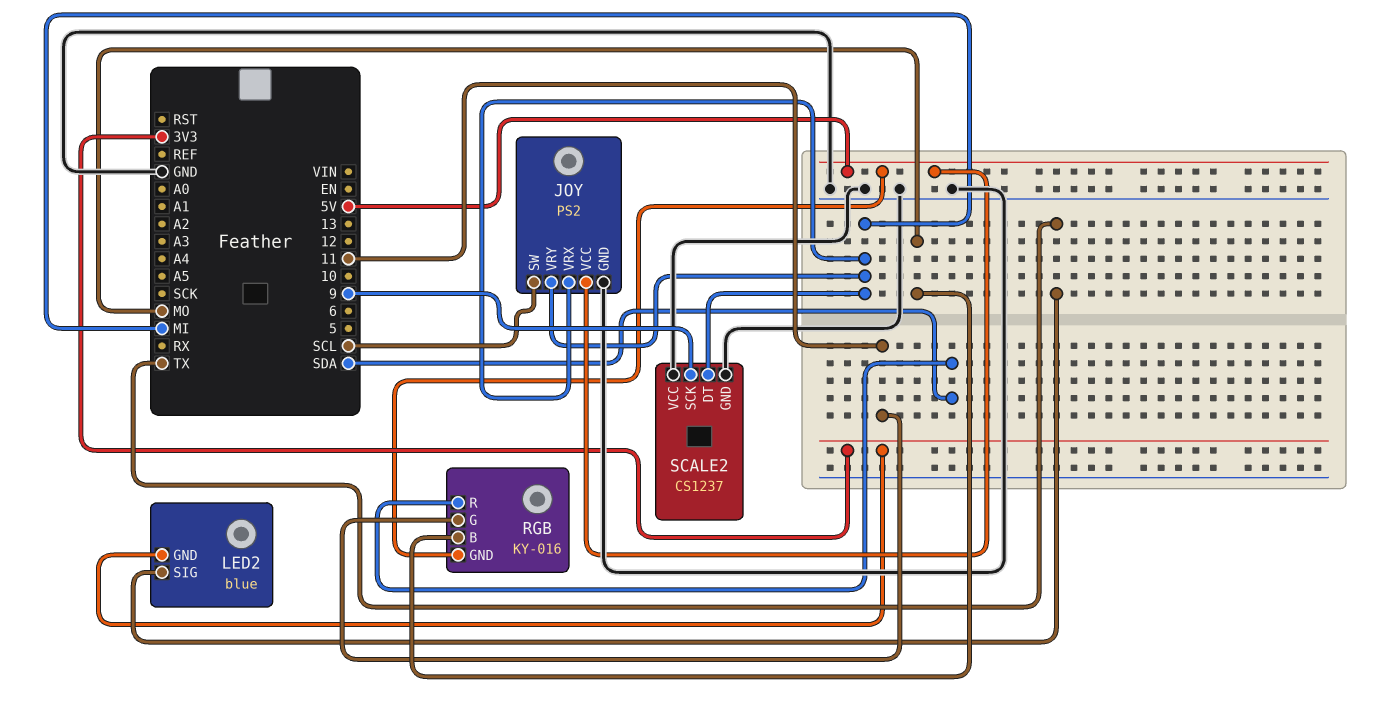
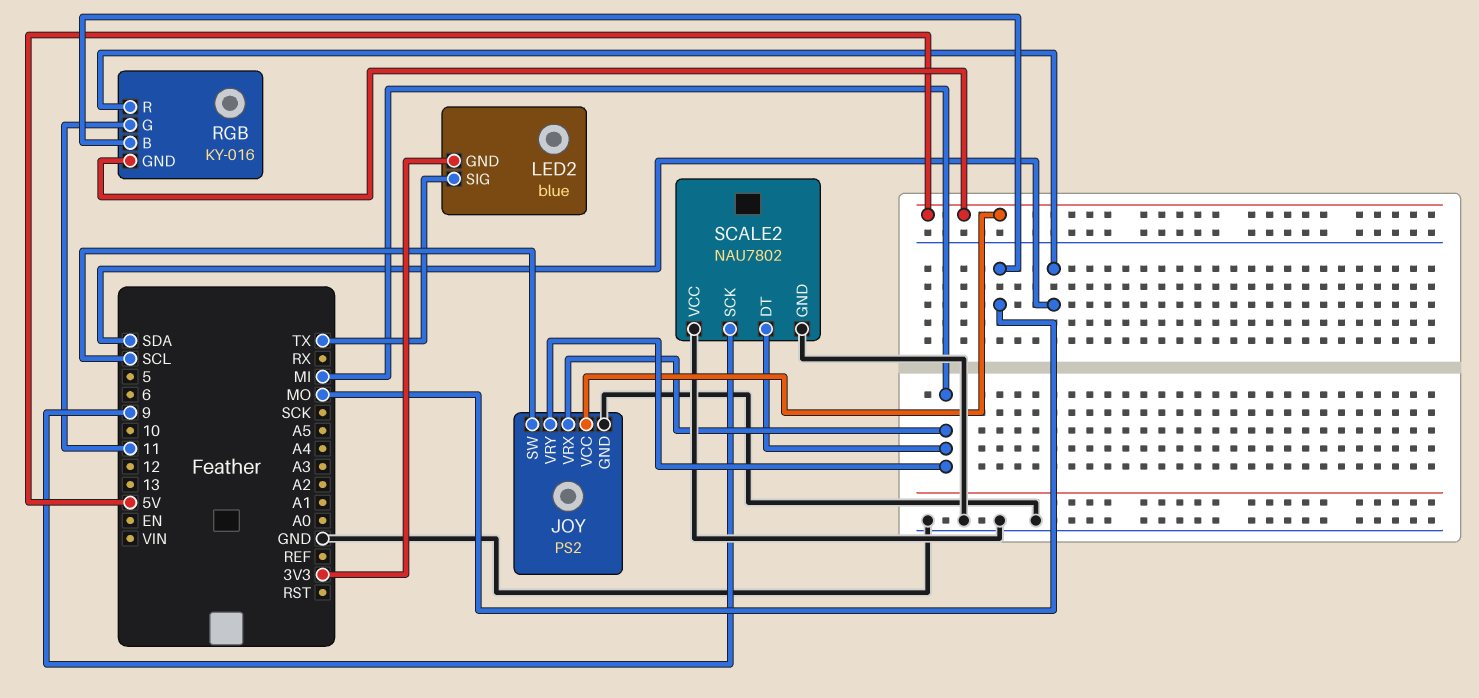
SCALE2: CS1237 -> NAU7802

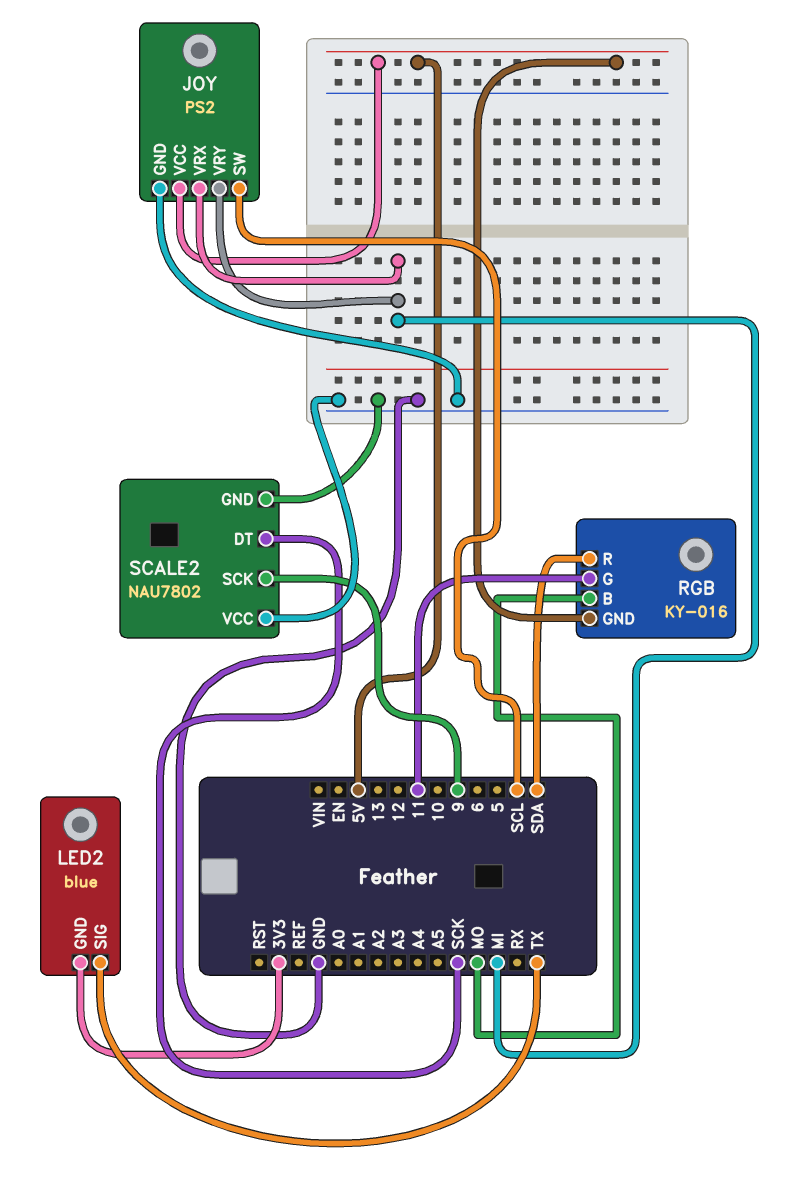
SCALE2 pin DT: MI -> SCK

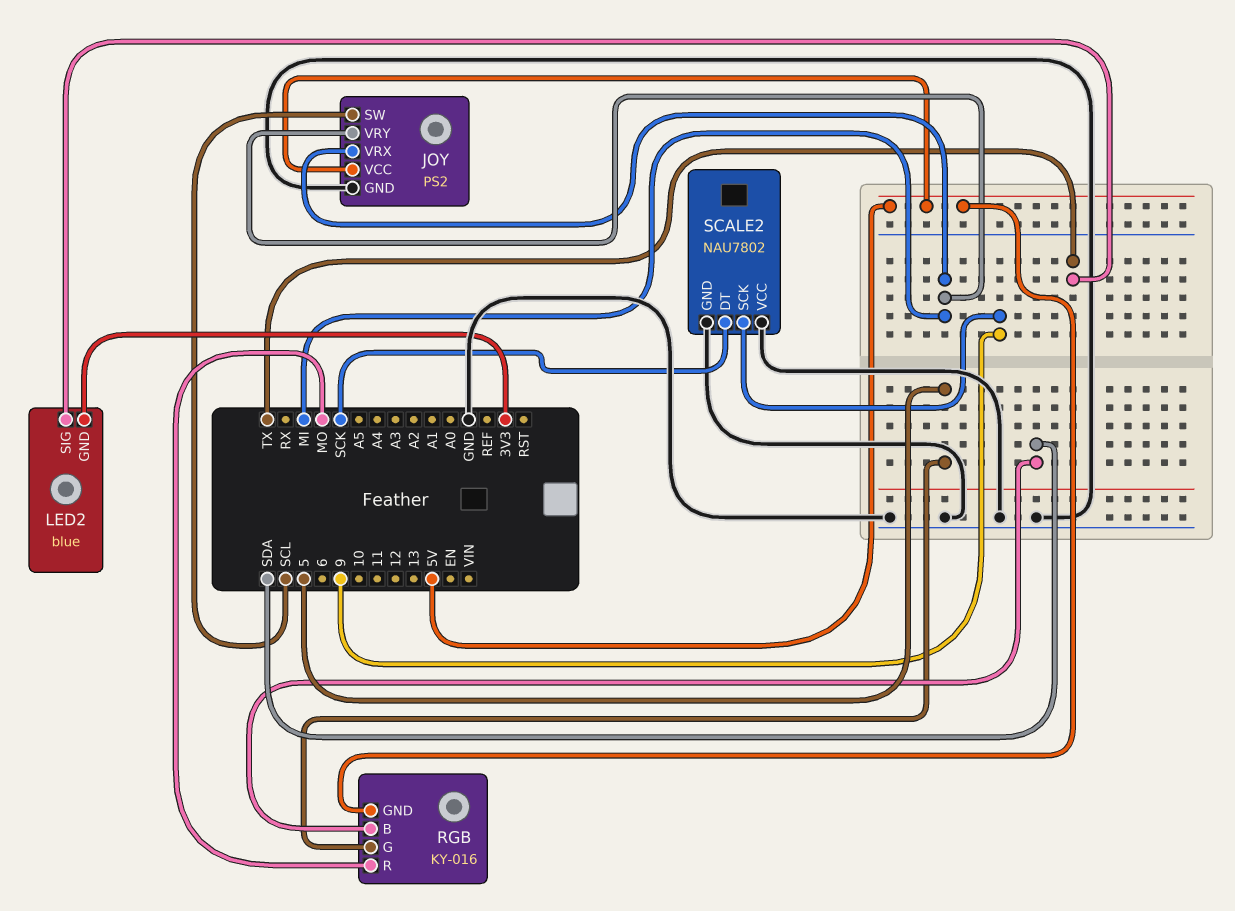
RGB pin B: MO -> SDA
RGB pin G: 11 -> 5
RGB pin R: SDA -> MO

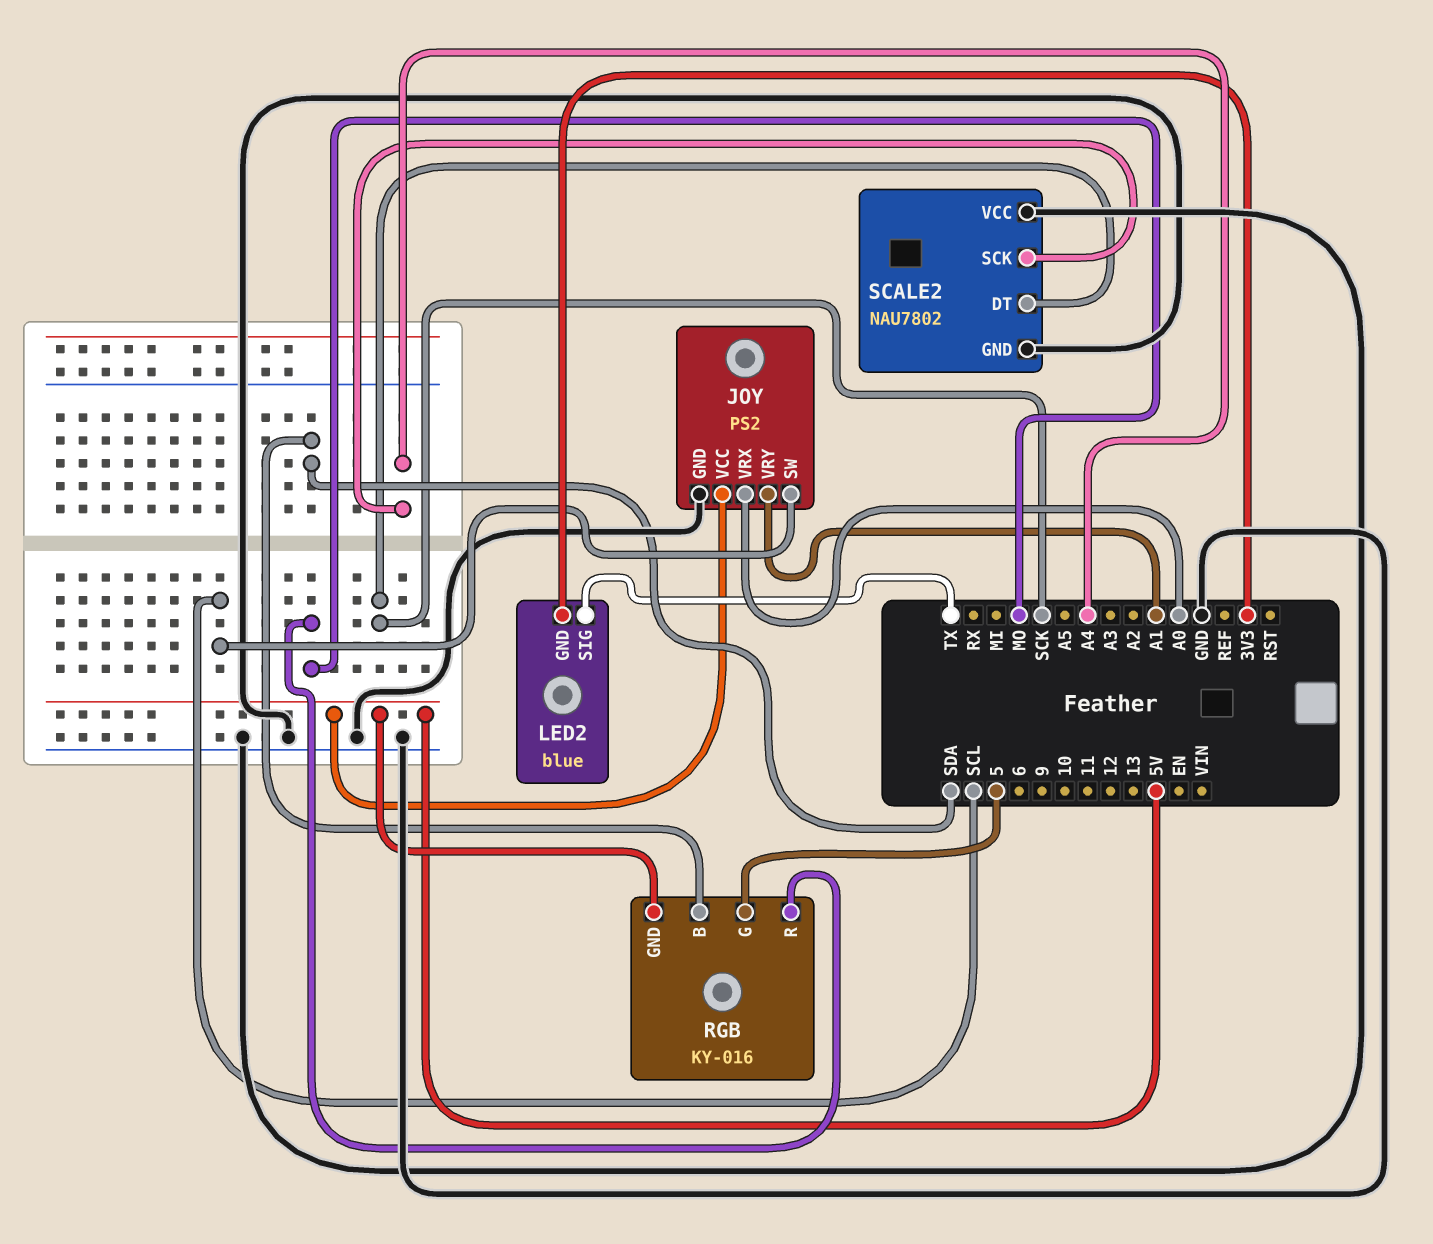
JOY pin VRX: MI -> A0
JOY pin VRY: MI -> A1
SCALE2 pin SCK: 9 -> A4

